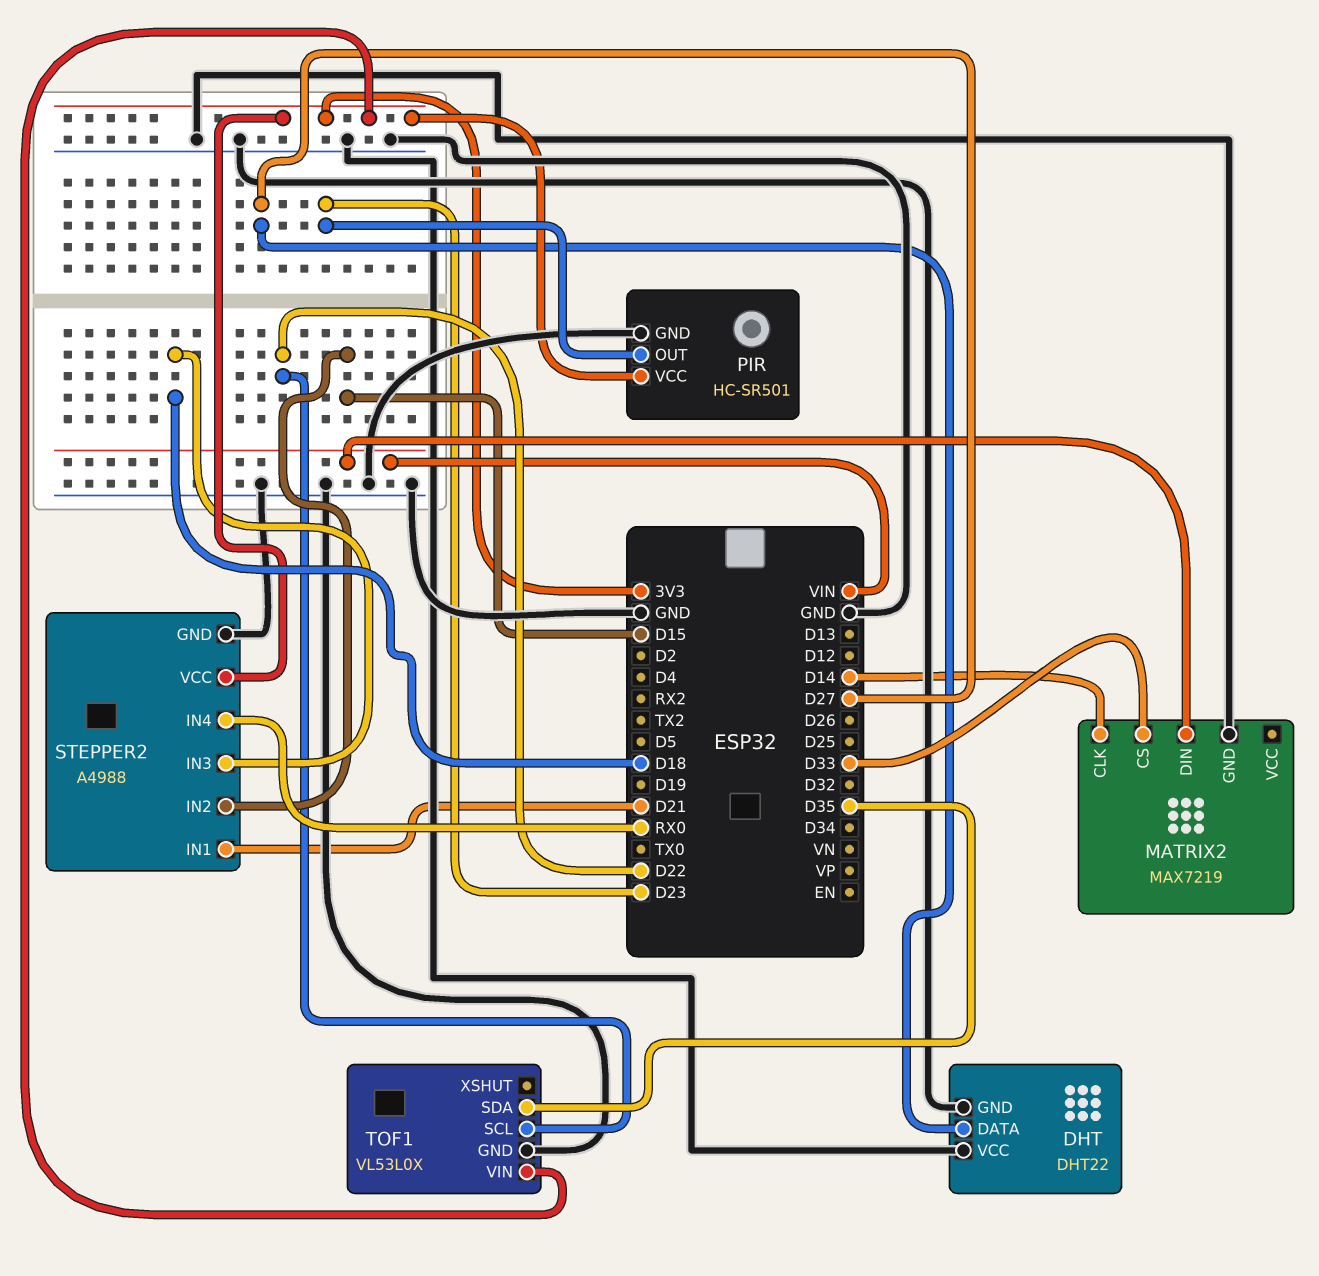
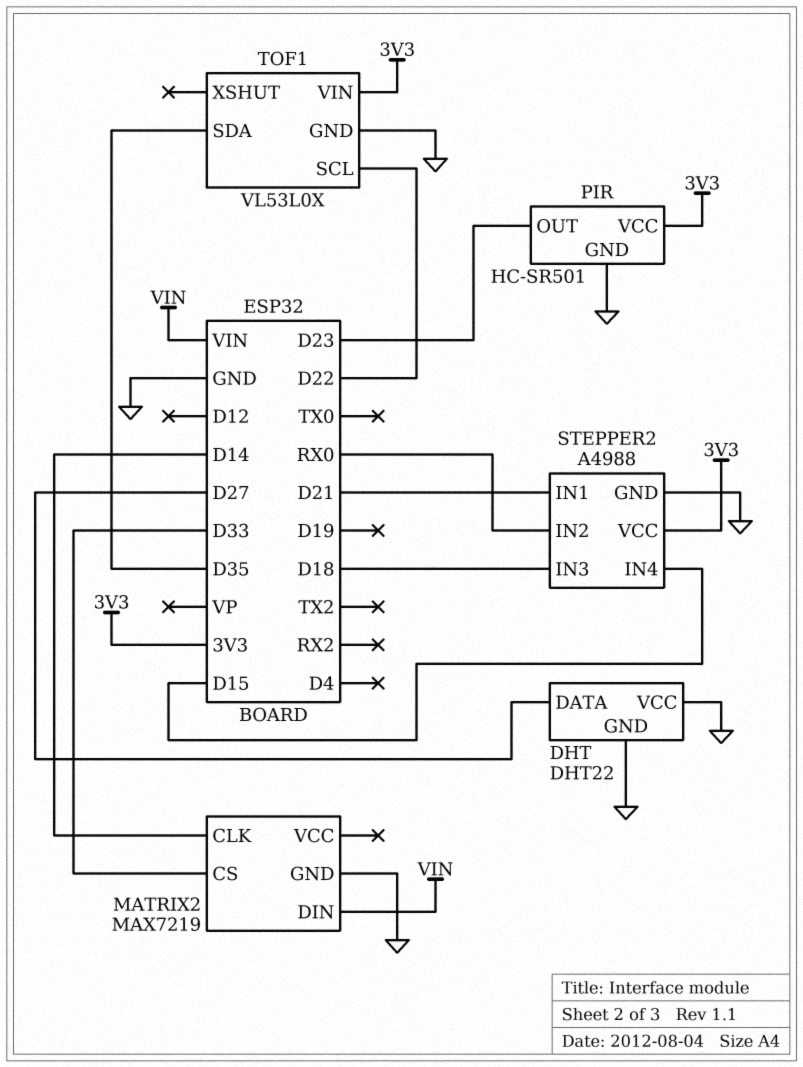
STEPPER2 pin IN2: D15 -> RX0
STEPPER2 pin IN4: RX0 -> D15

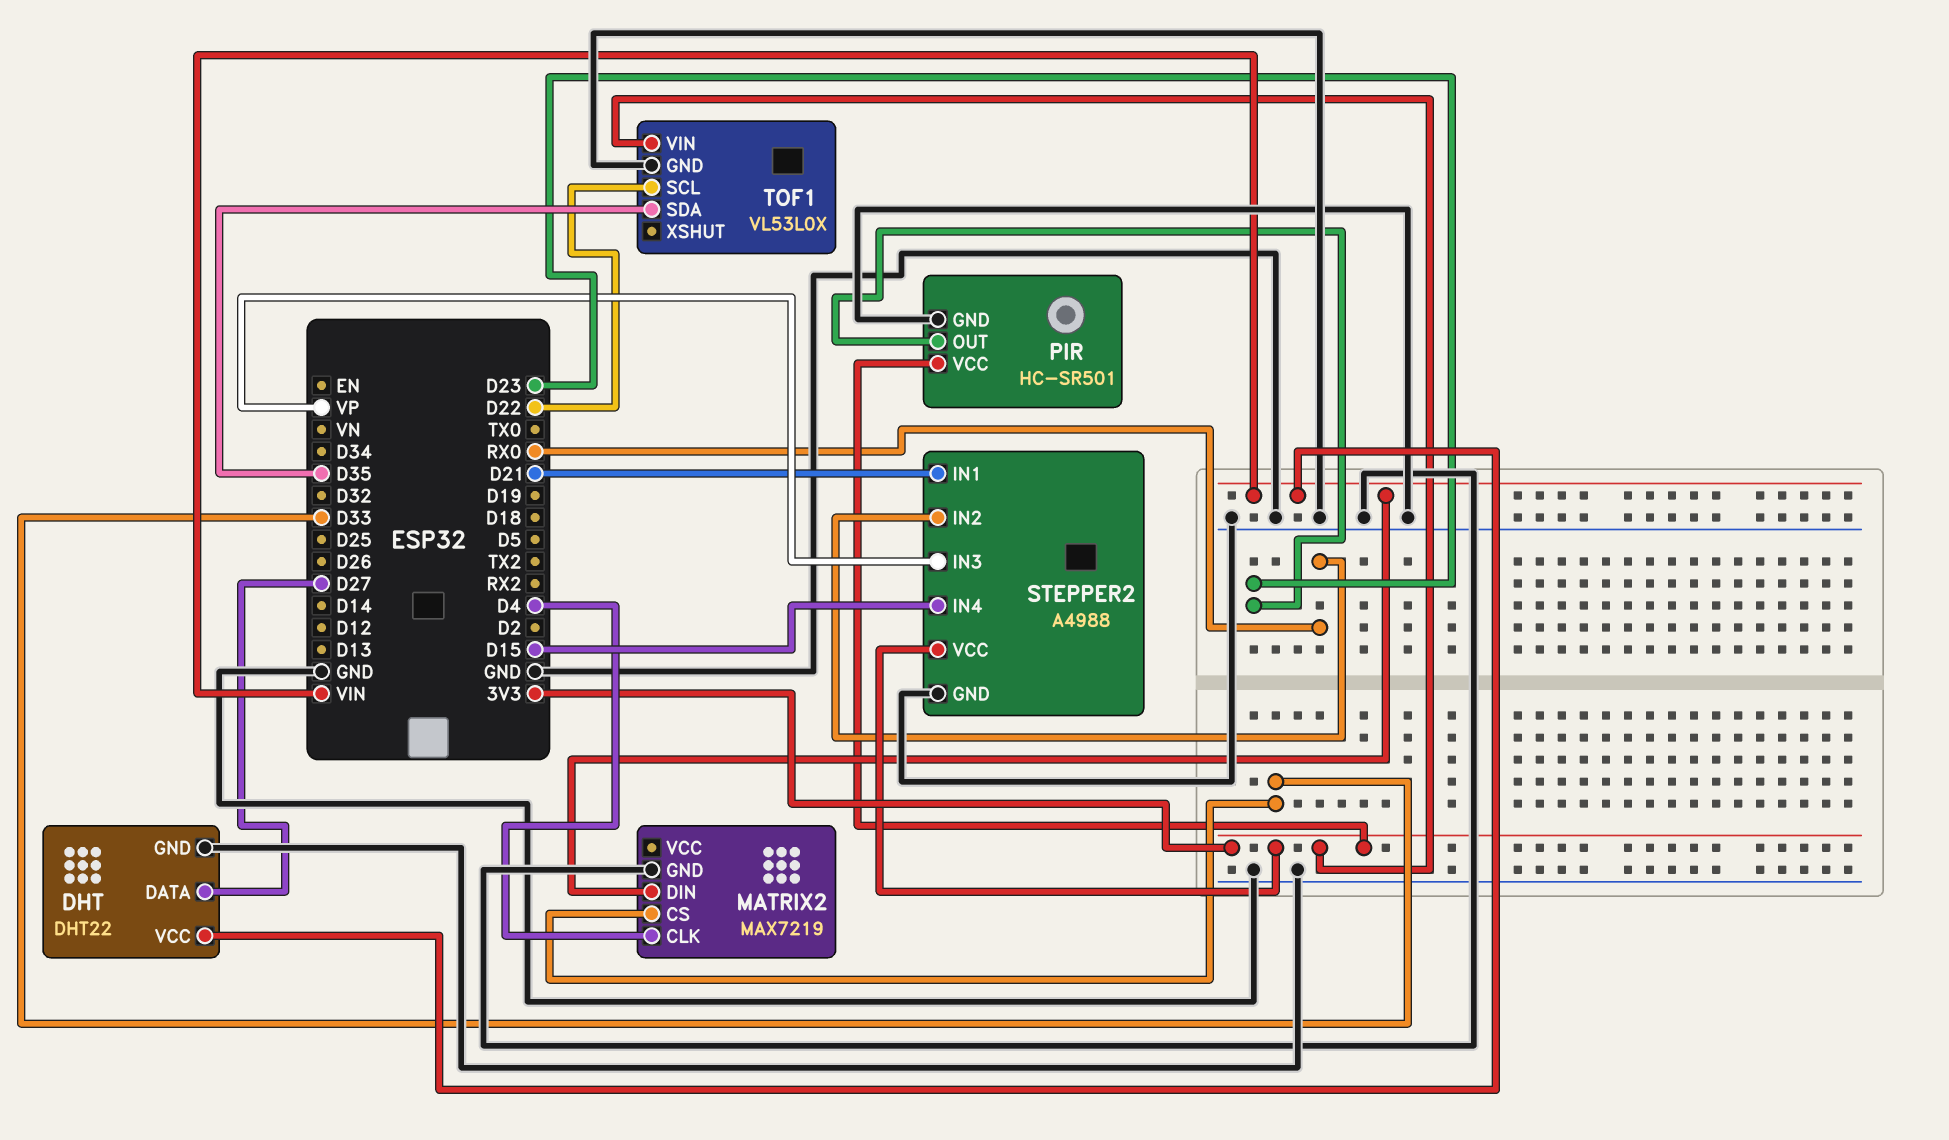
DHT pin VCC: GND -> VIN
MATRIX2 pin CLK: D14 -> D4
STEPPER2 pin IN3: D18 -> VP

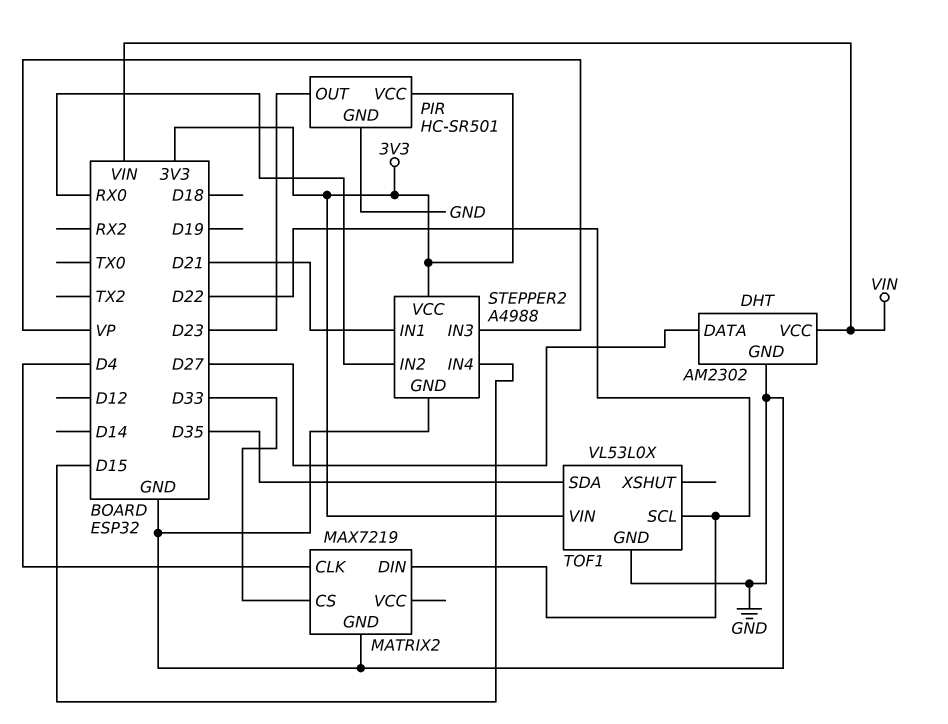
DHT: DHT22 -> AM2302
MATRIX2 pin DIN: VIN -> D22

